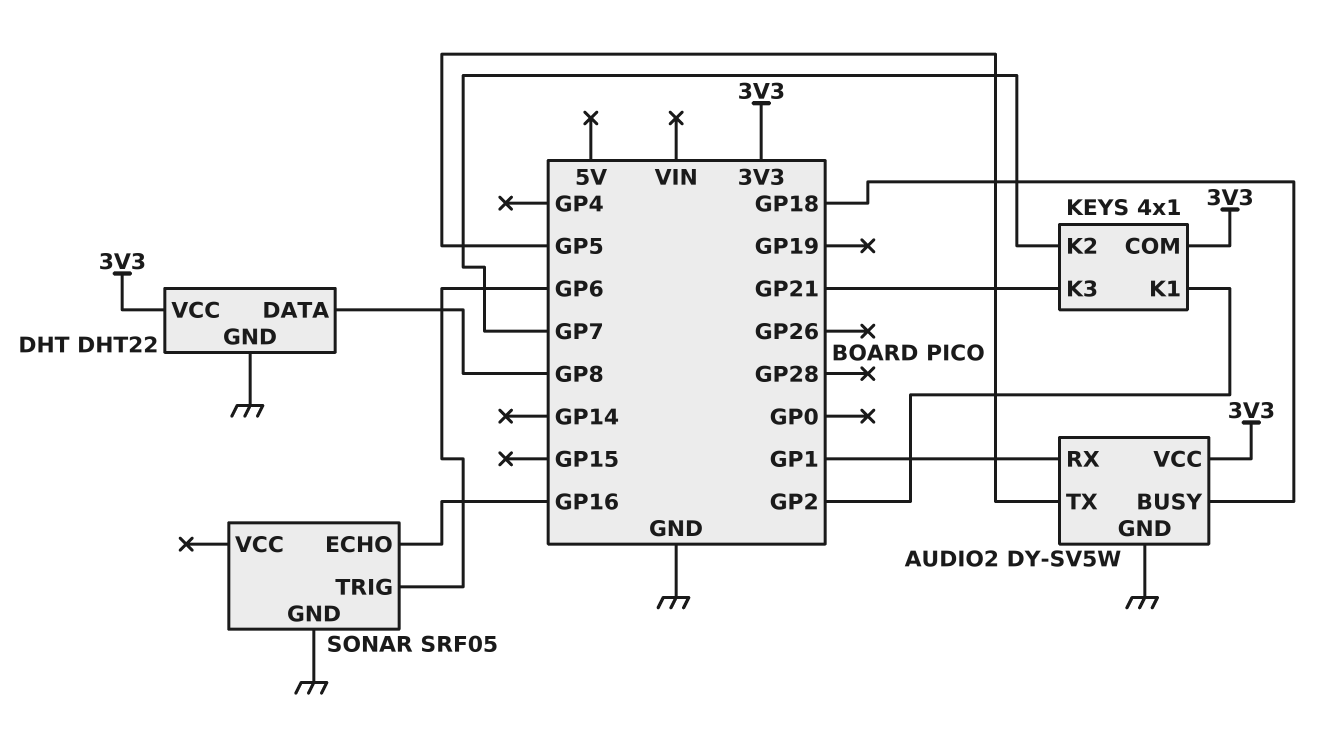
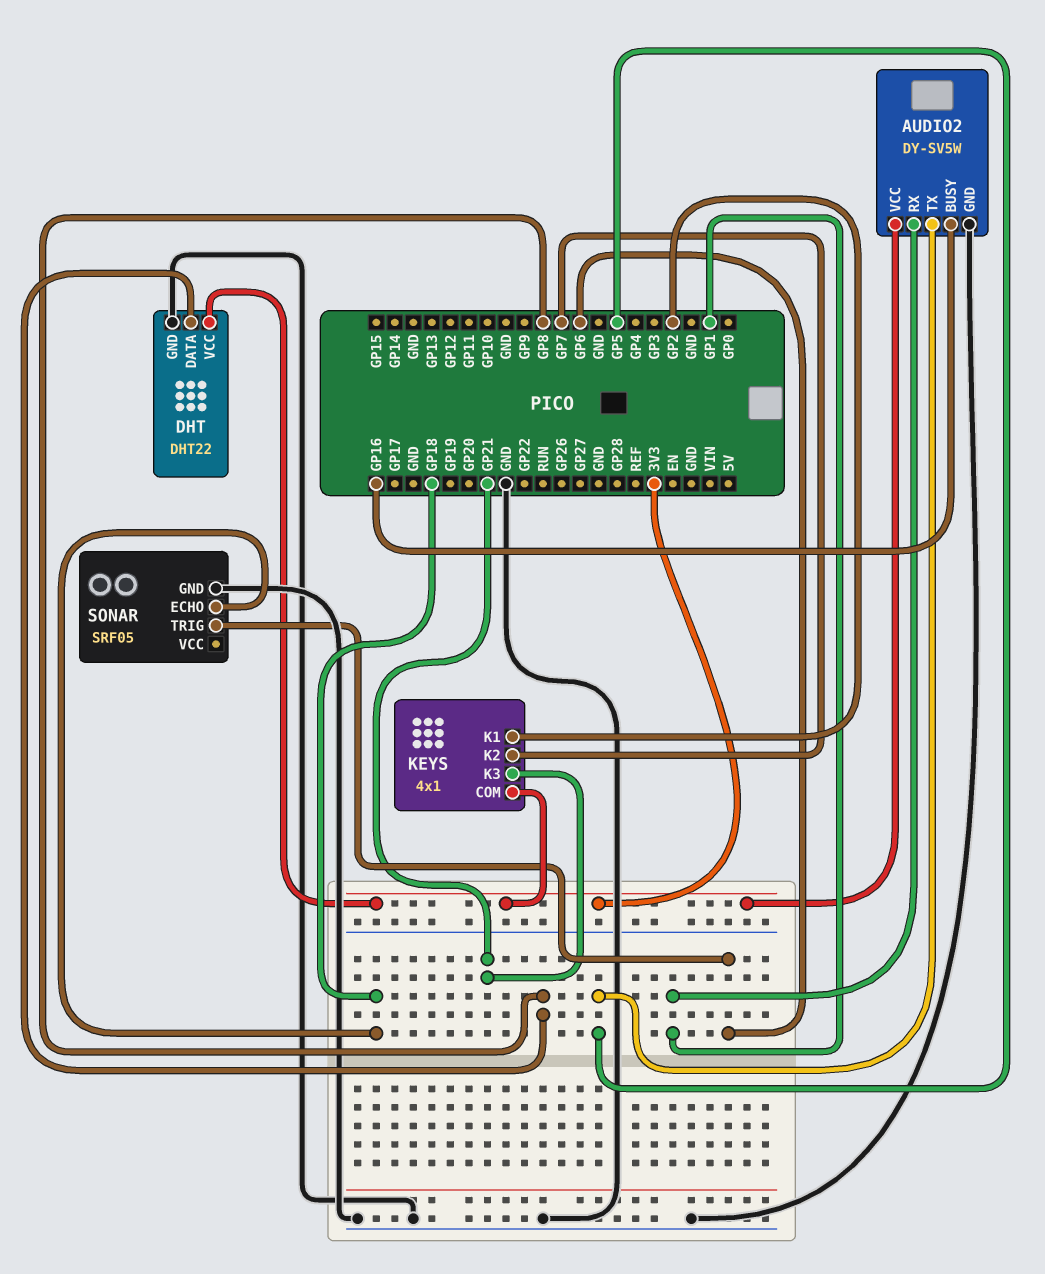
AUDIO2 pin BUSY: GP18 -> GP16
SONAR pin ECHO: GP16 -> GP18

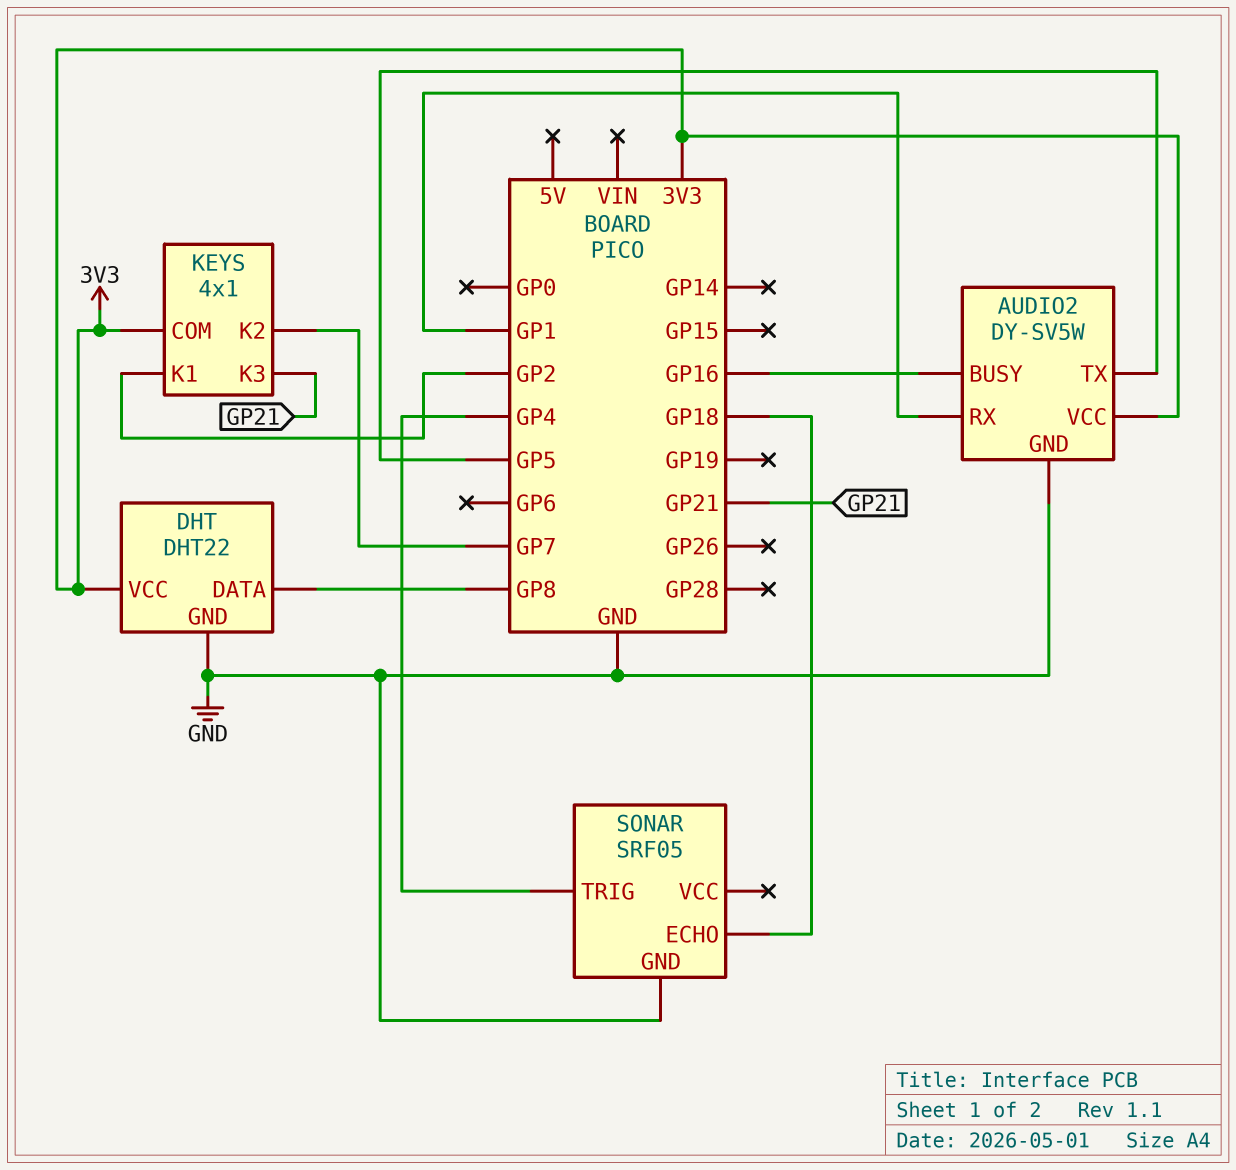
SONAR pin TRIG: GP6 -> GP4

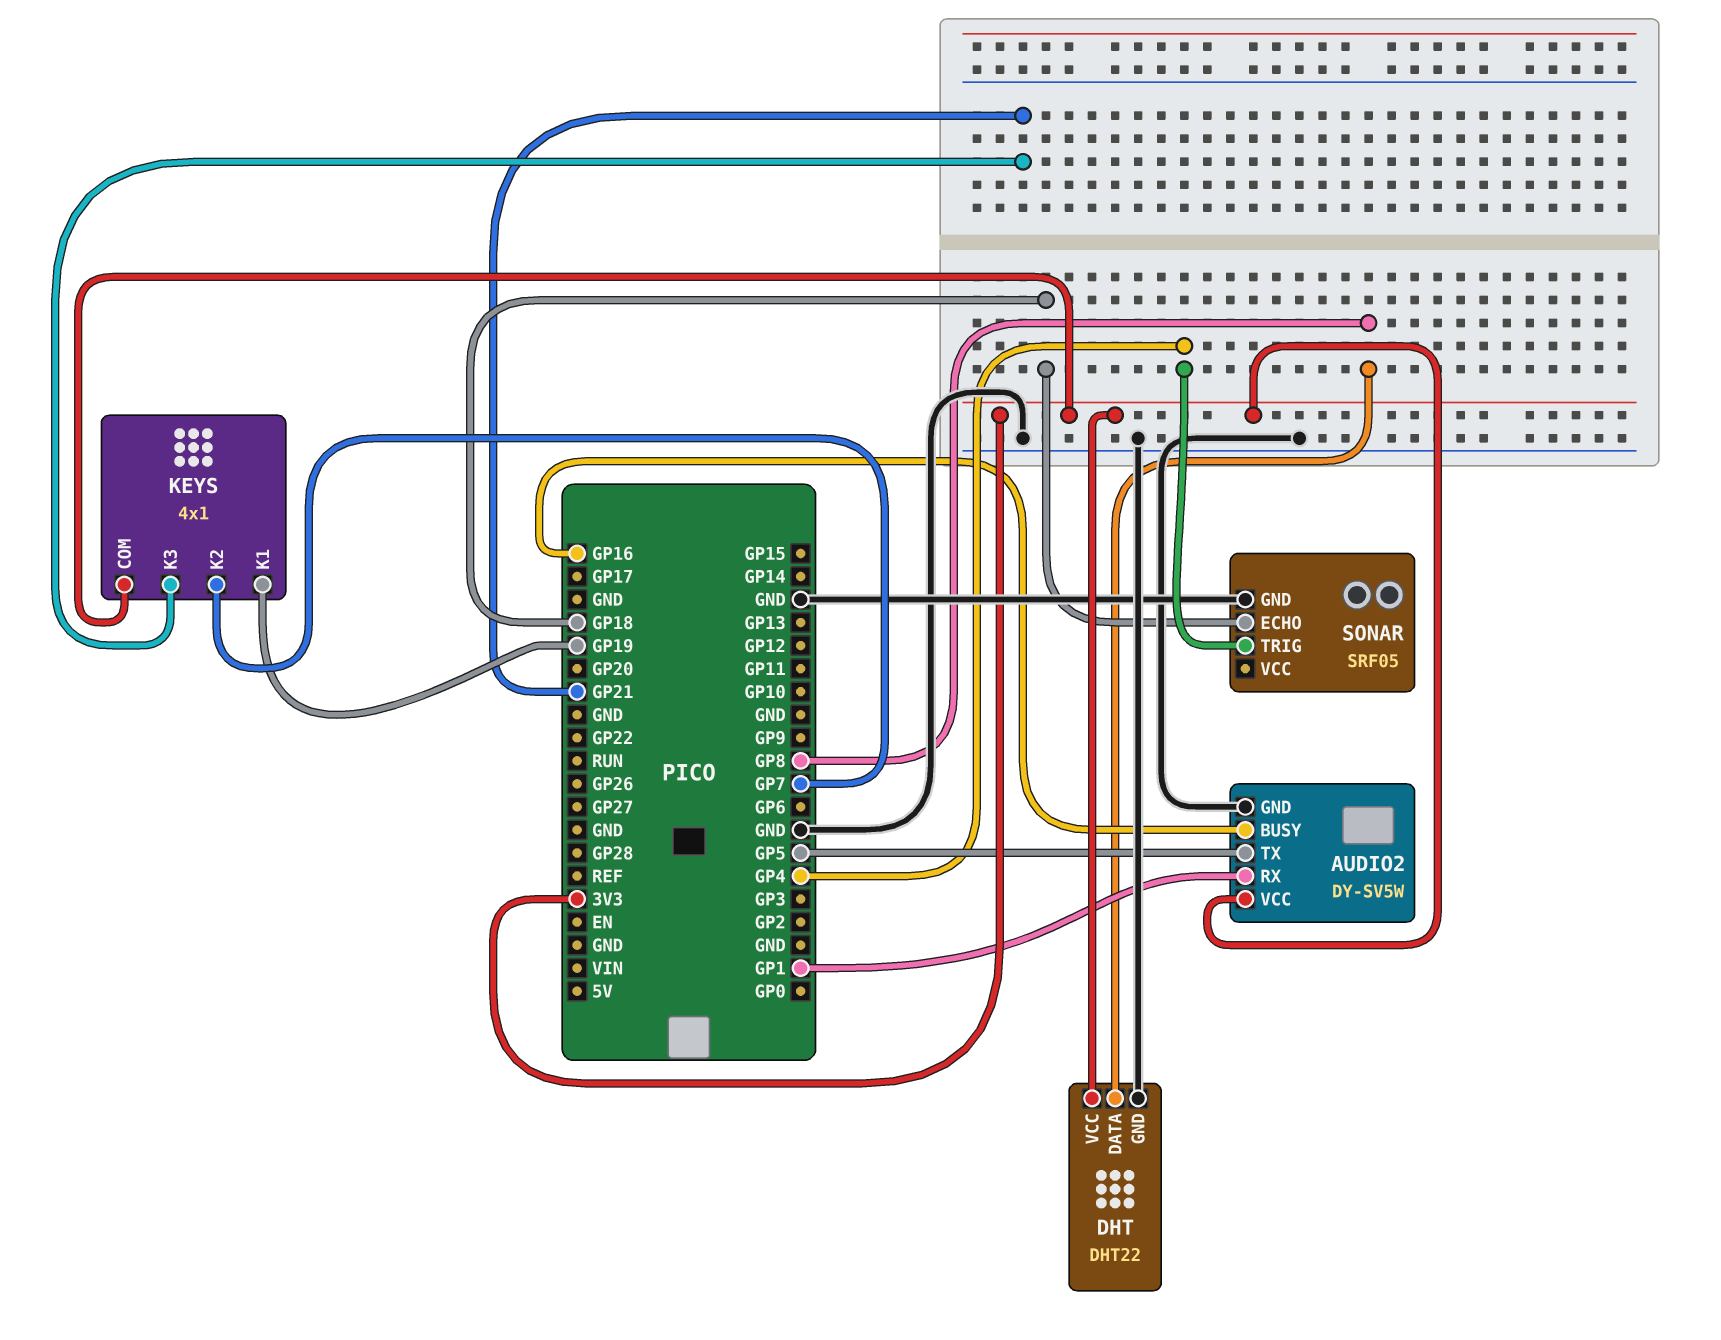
KEYS pin K1: GP2 -> GP19

